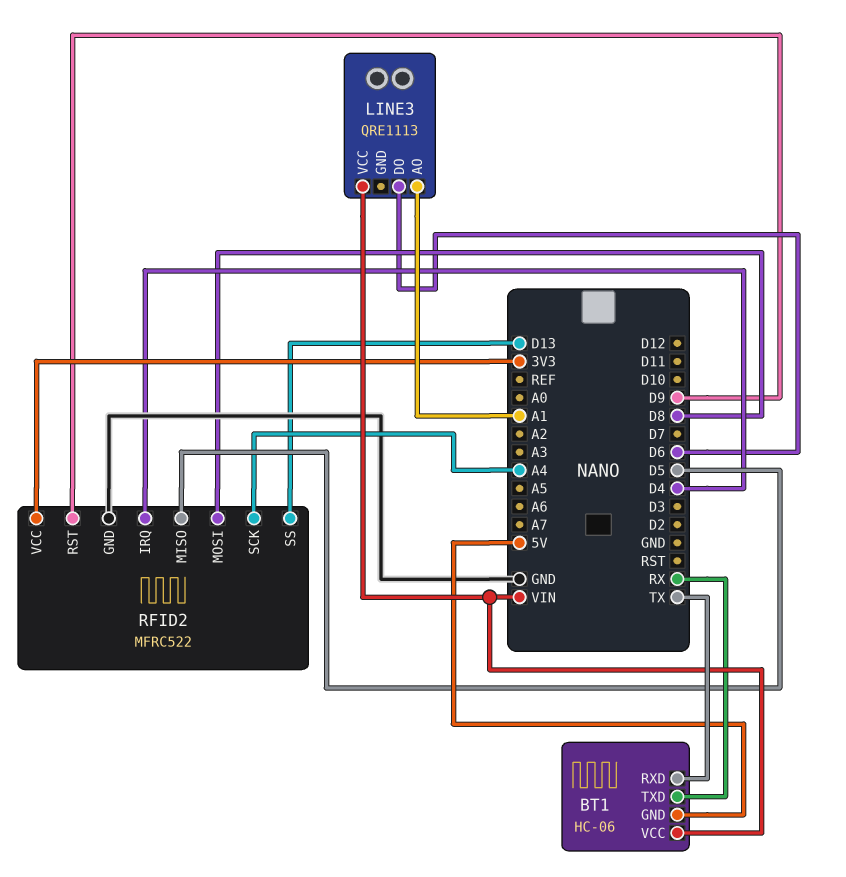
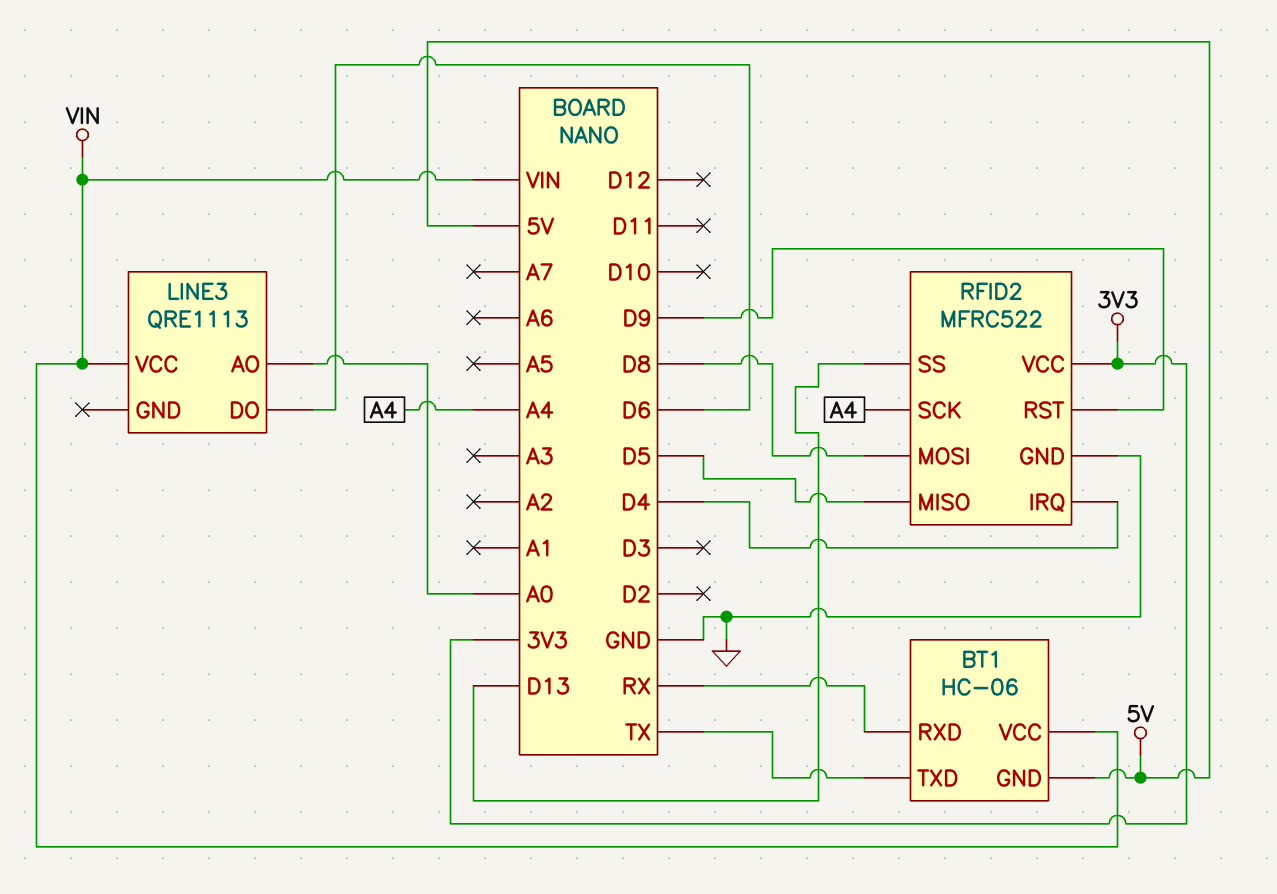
BT1 pin RXD: TX -> RX
BT1 pin TXD: RX -> TX
LINE3 pin AO: A1 -> A0

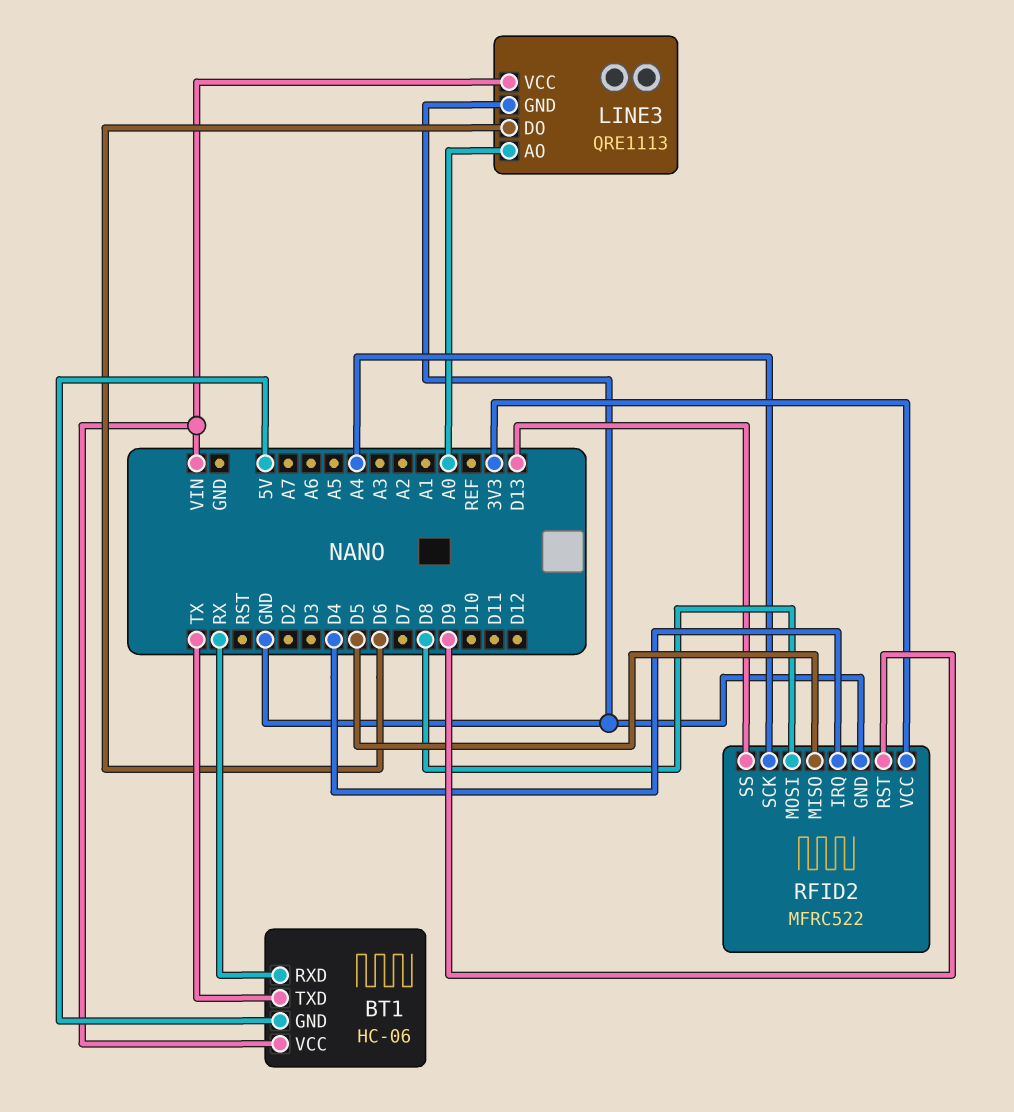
LINE3 pin GND: none -> GND

